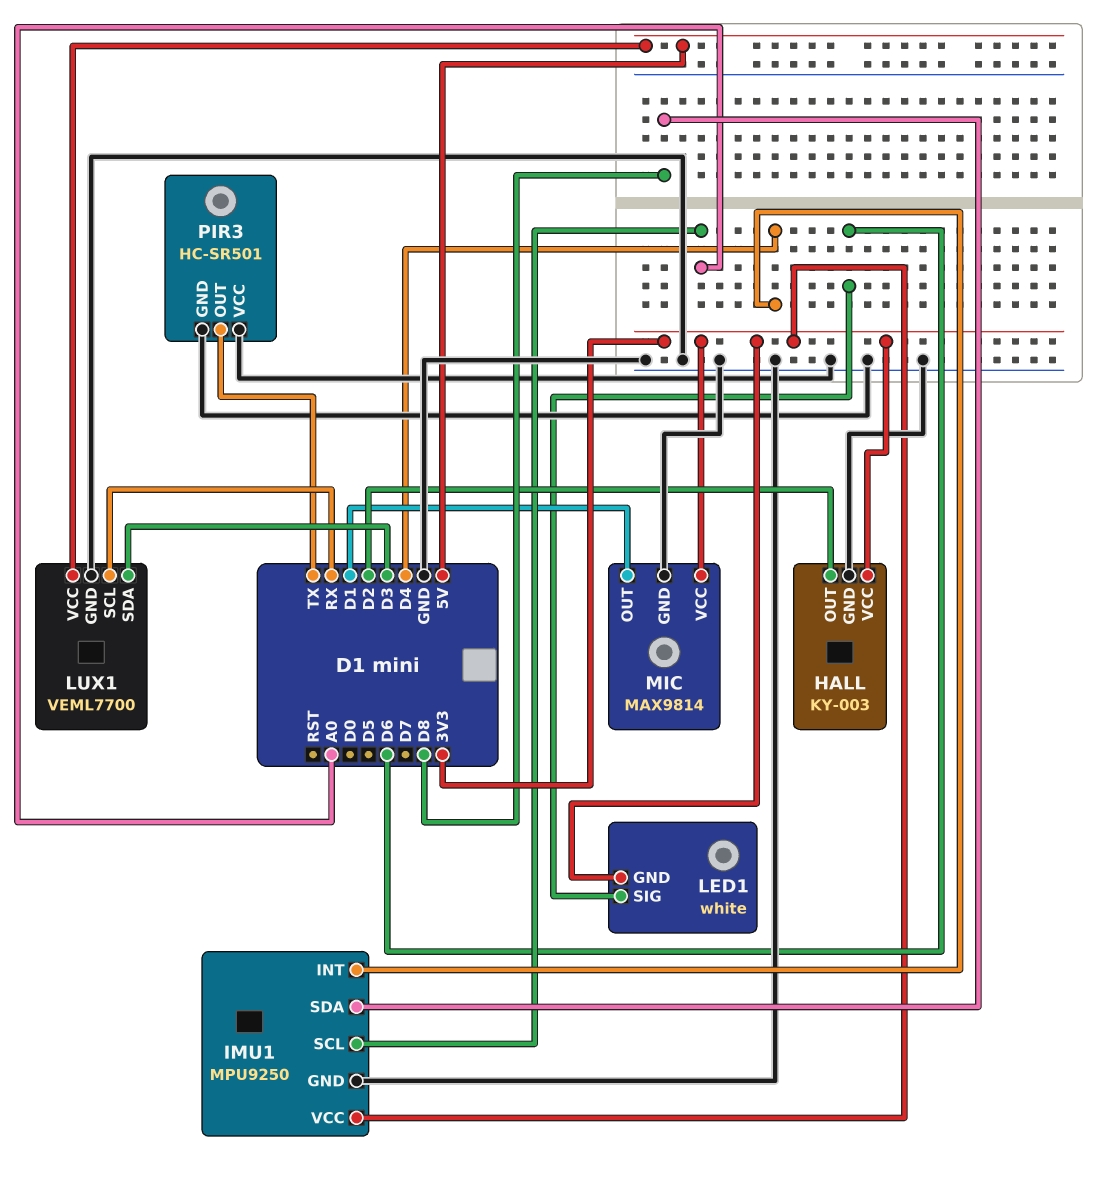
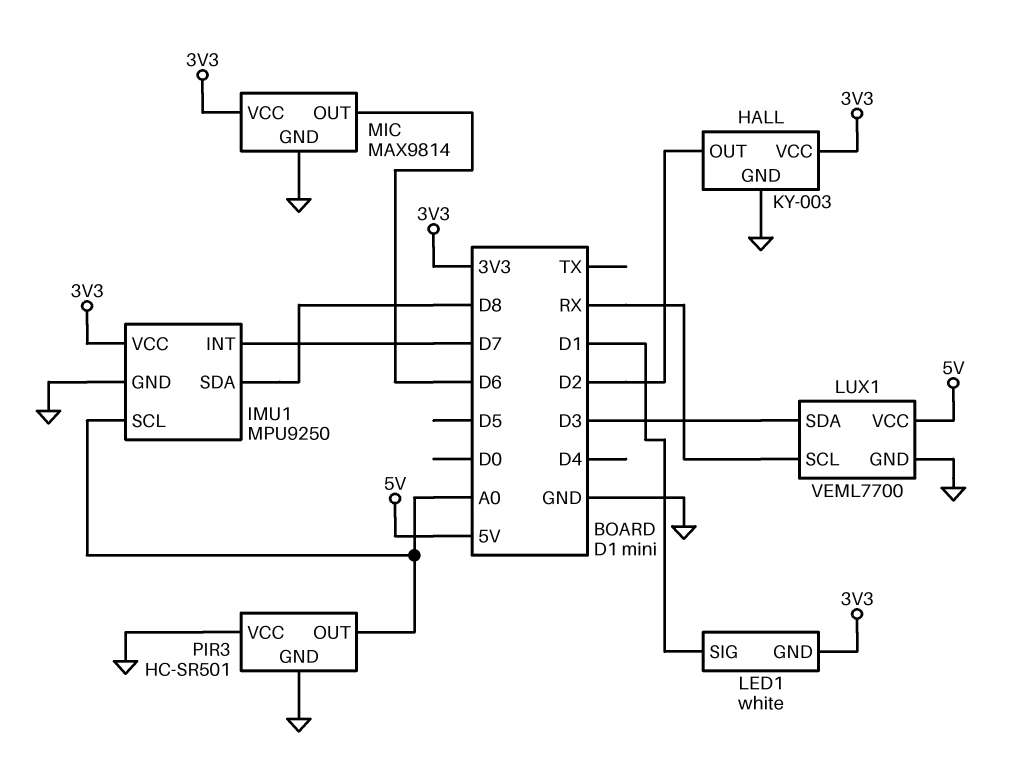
IMU1 pin INT: D4 -> D7
LED1 pin SIG: D6 -> D1
MIC pin OUT: D1 -> D6
PIR3 pin OUT: TX -> A0

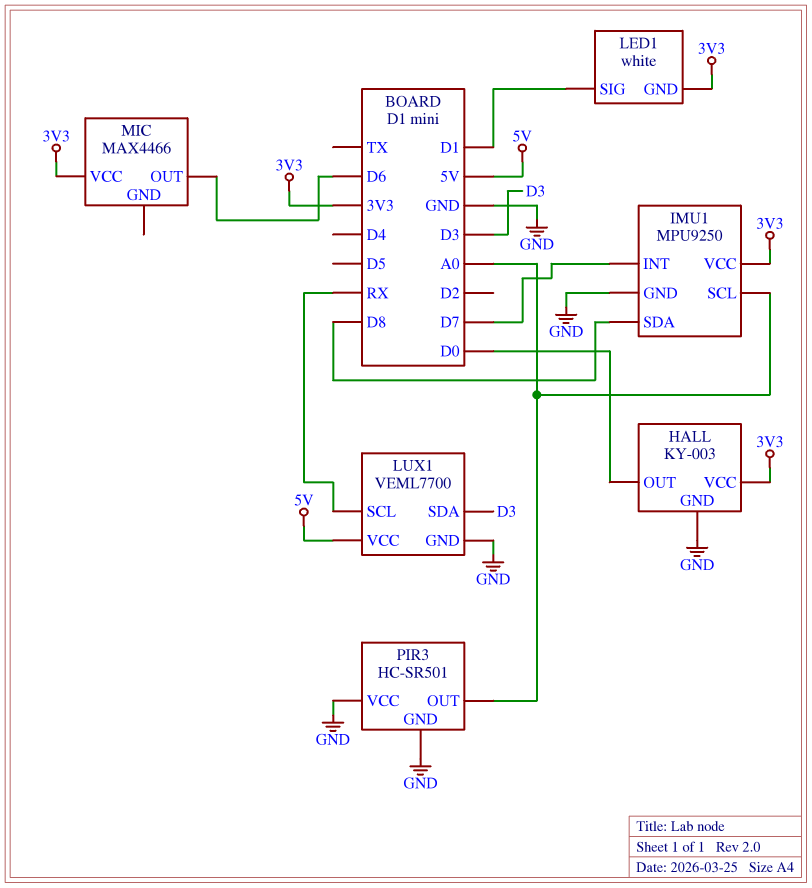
HALL pin OUT: D2 -> D0
MIC: MAX9814 -> MAX4466
MIC pin GND: GND -> none

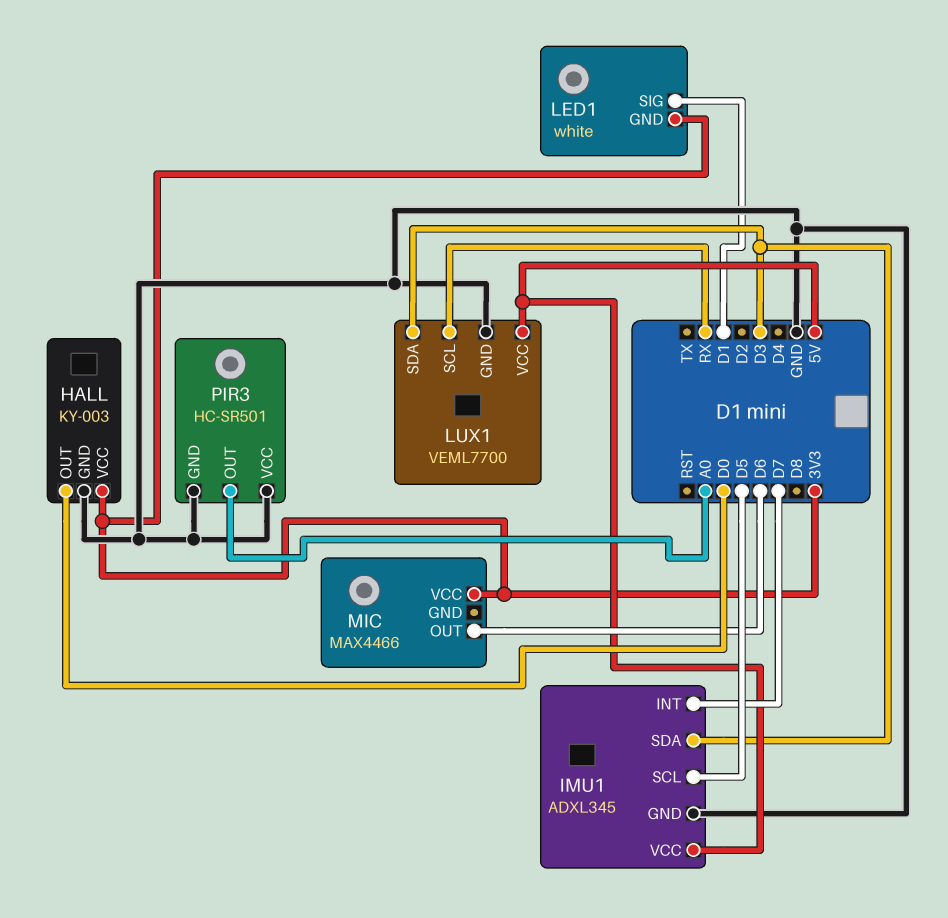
IMU1: MPU9250 -> ADXL345
IMU1 pin SCL: A0 -> D5
IMU1 pin SDA: D8 -> D3
IMU1 pin VCC: 3V3 -> 5V

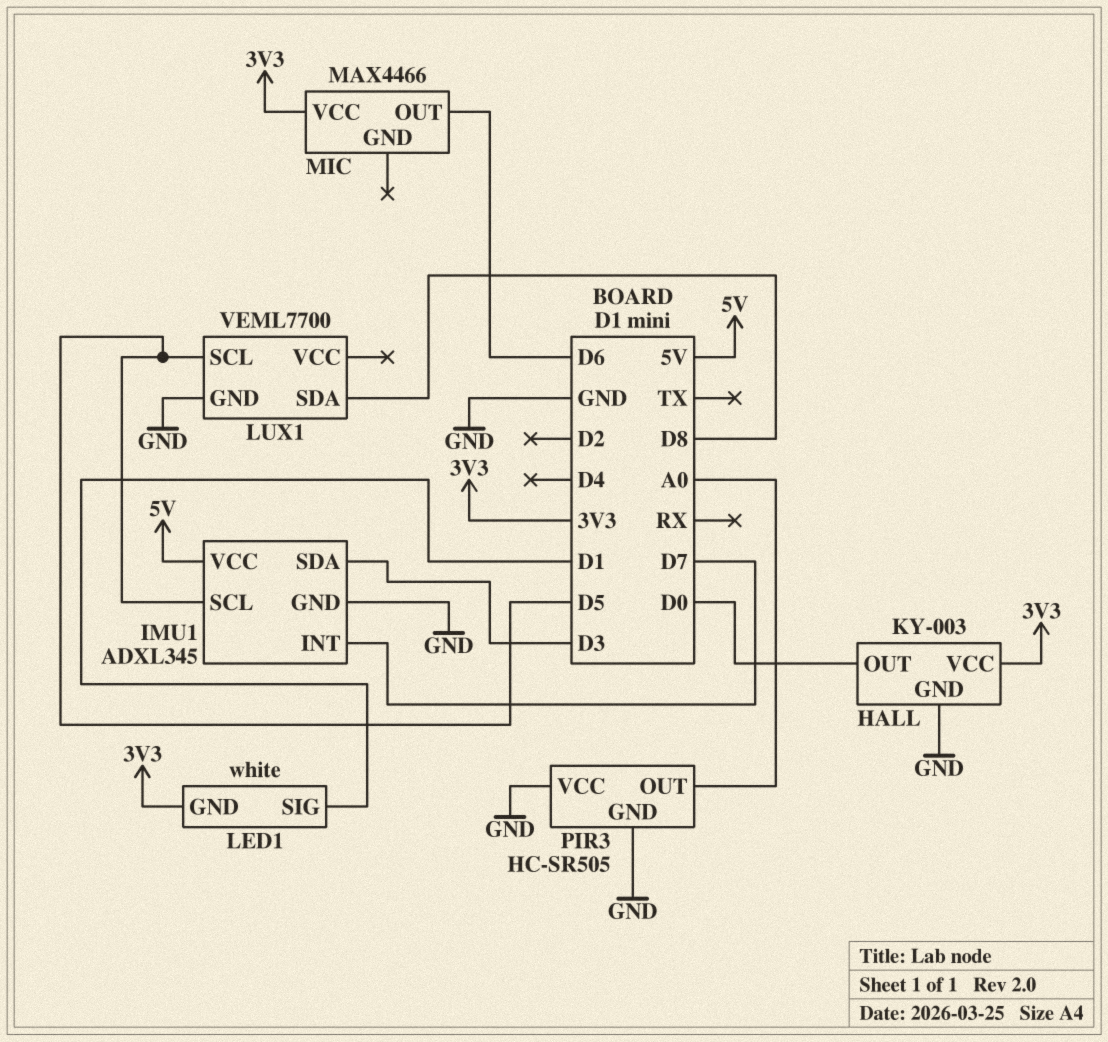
LUX1 pin SCL: RX -> D5
LUX1 pin SDA: D3 -> D8
LUX1 pin VCC: 5V -> none
PIR3: HC-SR501 -> HC-SR505

